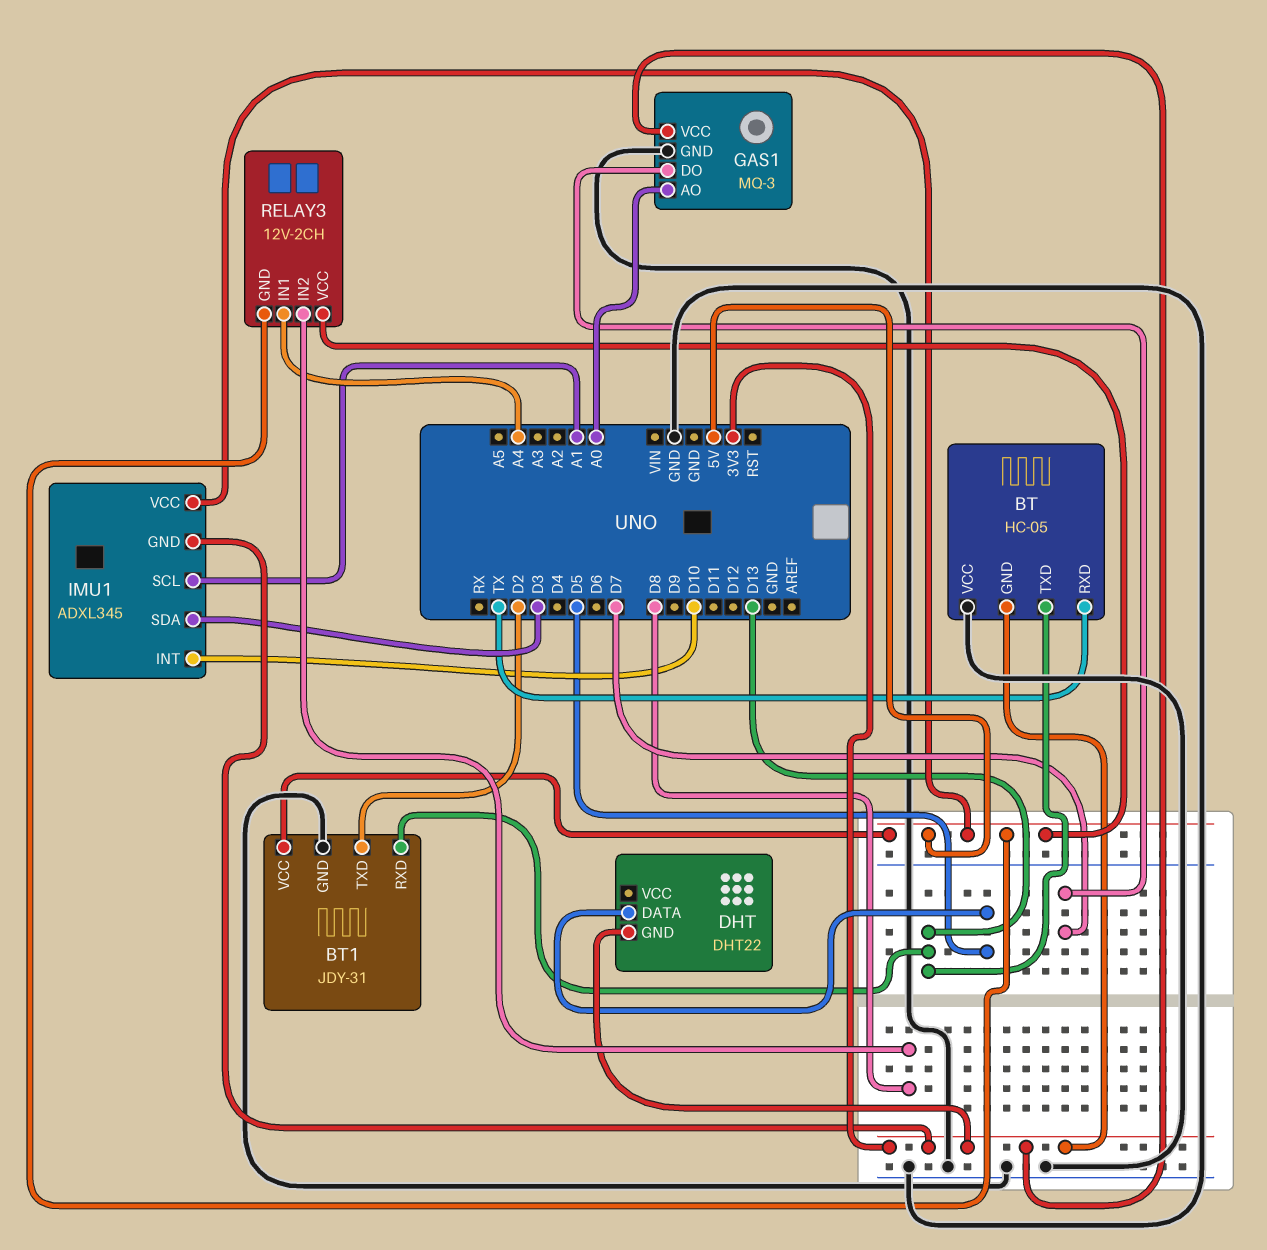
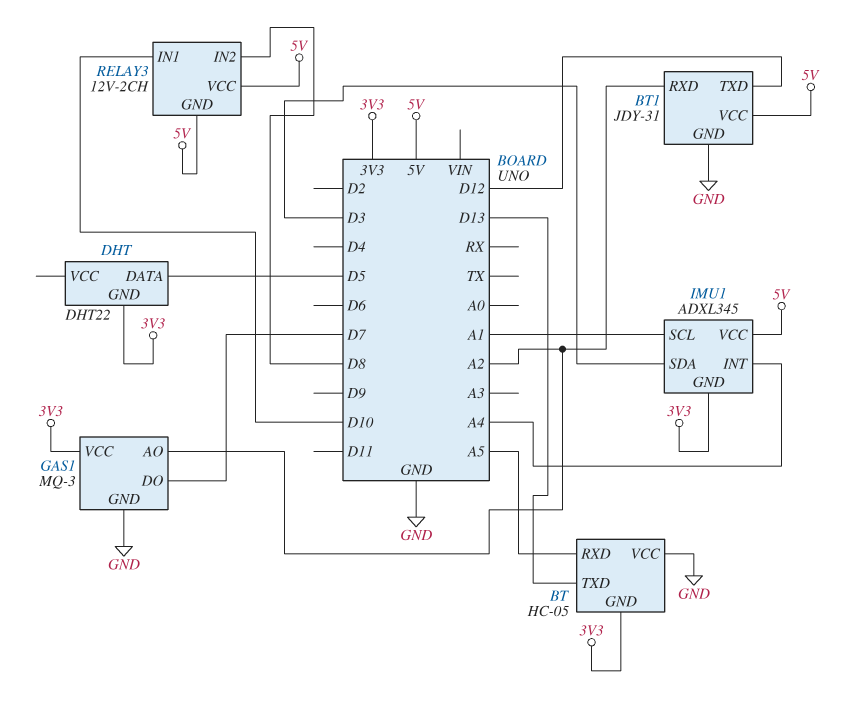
BT pin RXD: TX -> A5
BT1 pin RXD: D13 -> A2
BT1 pin TXD: D2 -> D12
GAS1 pin AO: A0 -> A2
IMU1 pin INT: D10 -> A4
RELAY3 pin IN1: A4 -> D10

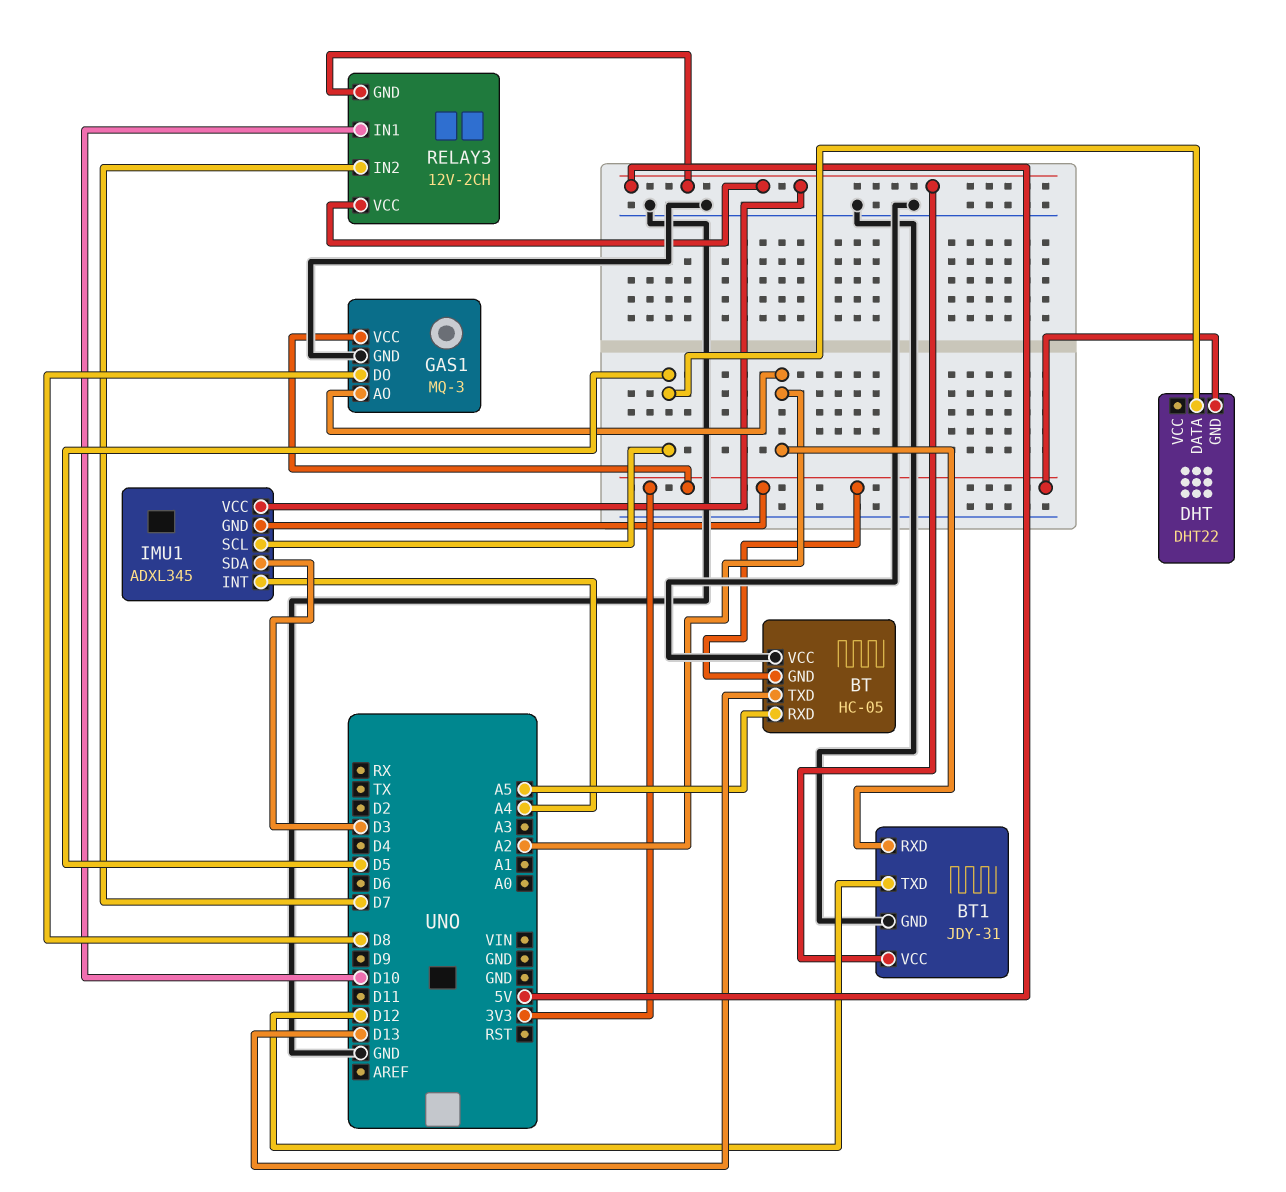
GAS1 pin DO: D7 -> D8
IMU1 pin SCL: A1 -> D5
RELAY3 pin IN2: D8 -> D7

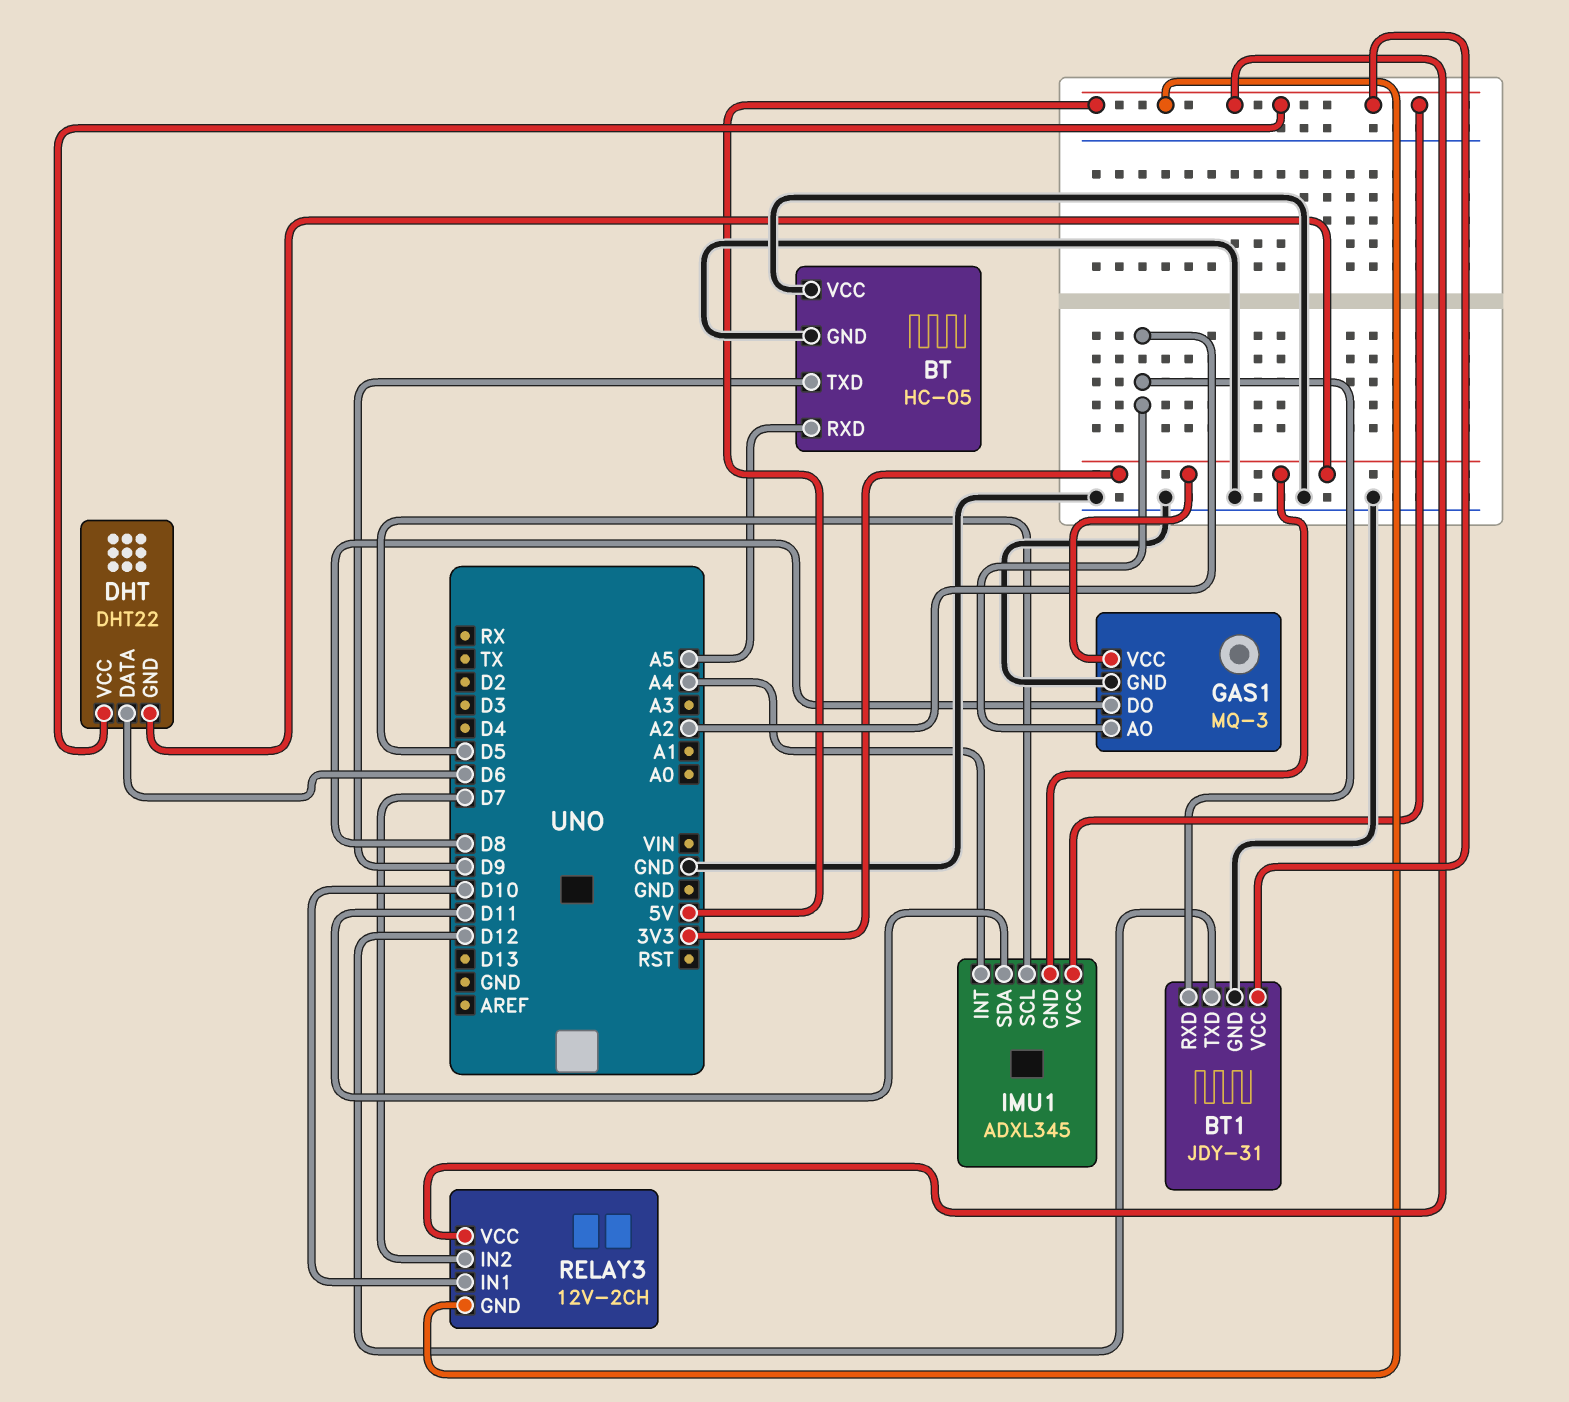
BT pin GND: 3V3 -> GND
BT pin TXD: D13 -> D9
DHT pin DATA: D5 -> D6
DHT pin VCC: none -> 5V
IMU1 pin SDA: D3 -> D11

